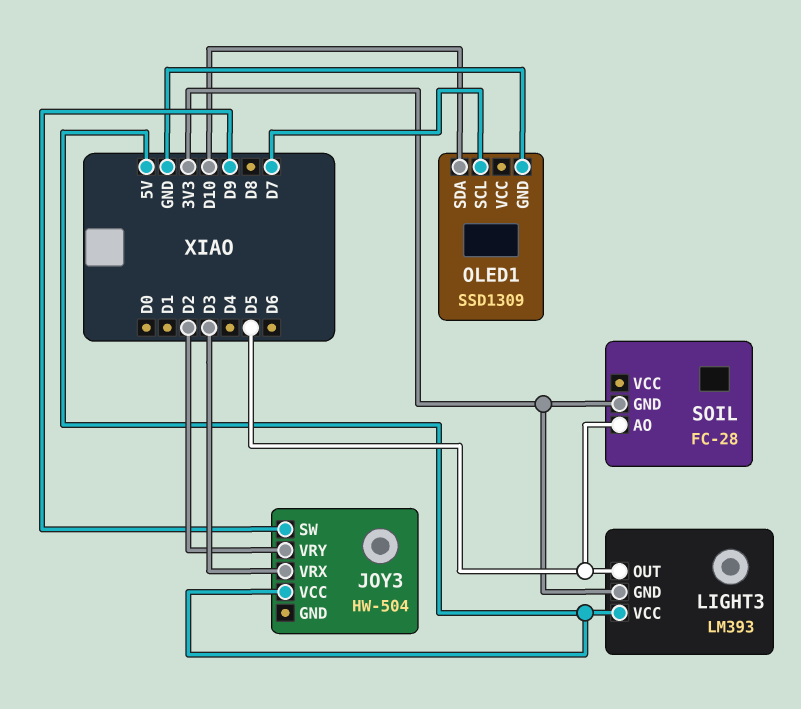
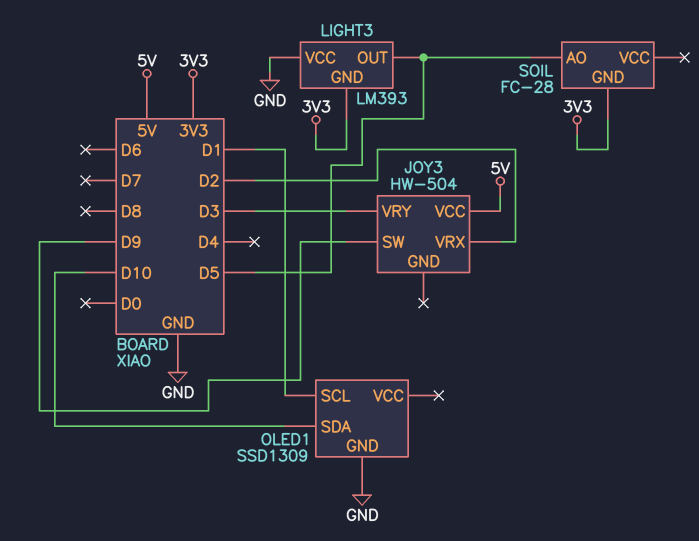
JOY3 pin VRX: D3 -> D2
JOY3 pin VRY: D2 -> D3
LIGHT3 pin VCC: 5V -> GND
OLED1 pin SCL: D7 -> D1

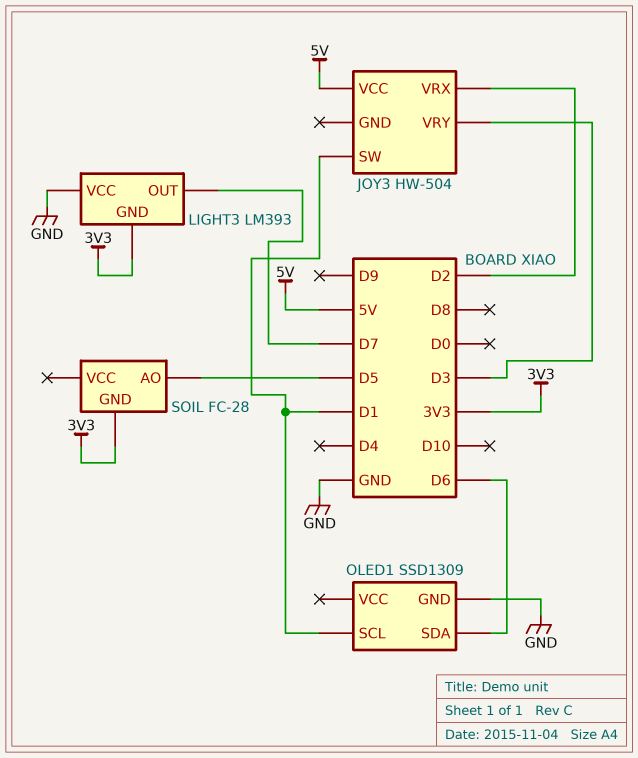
JOY3 pin SW: D9 -> D1
LIGHT3 pin OUT: D5 -> D7
OLED1 pin SDA: D10 -> D6

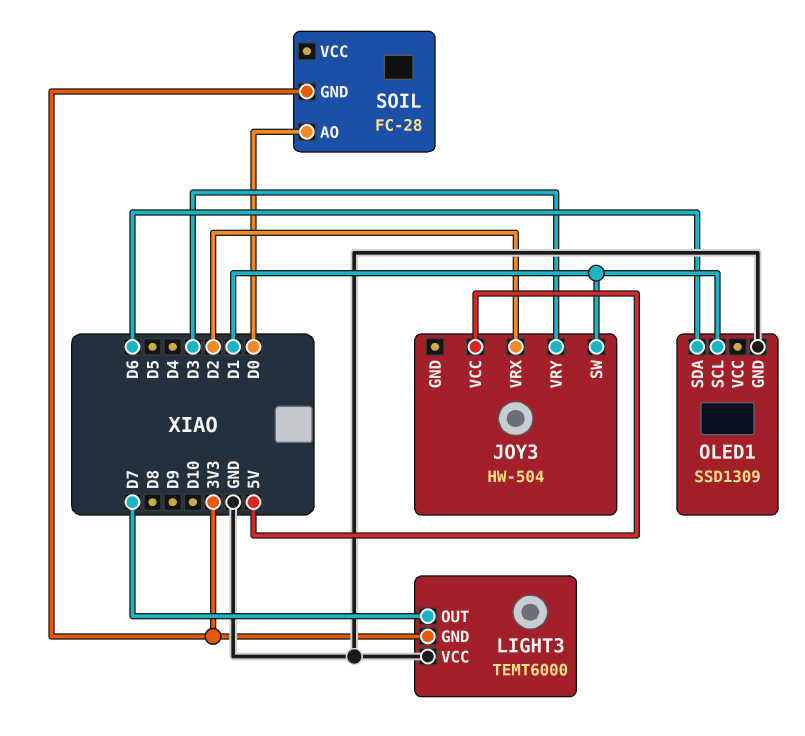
LIGHT3: LM393 -> TEMT6000
SOIL pin AO: D5 -> D0

